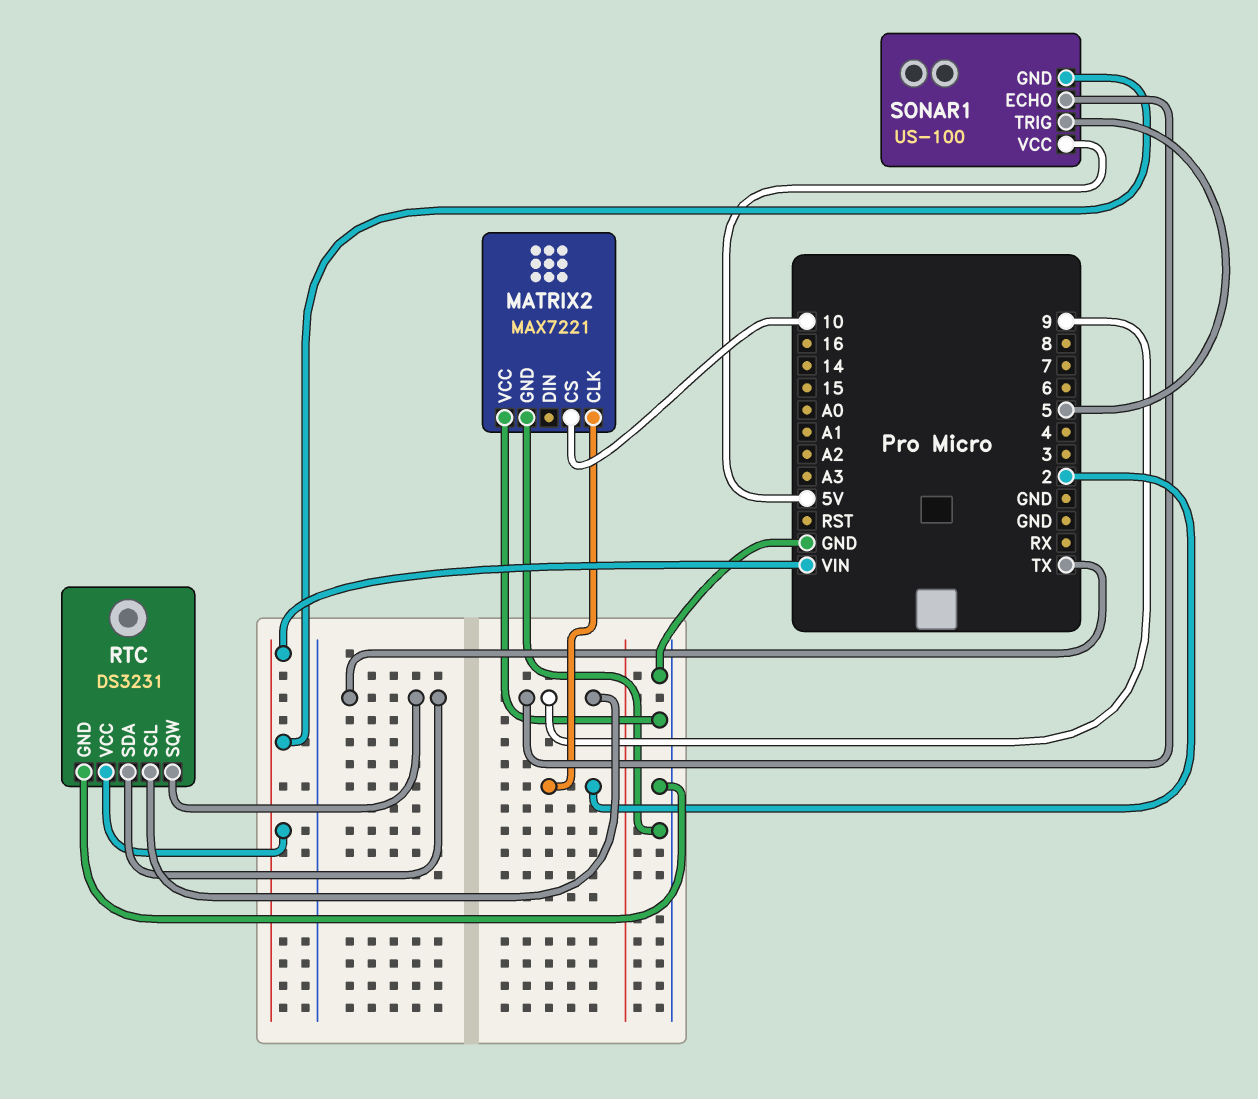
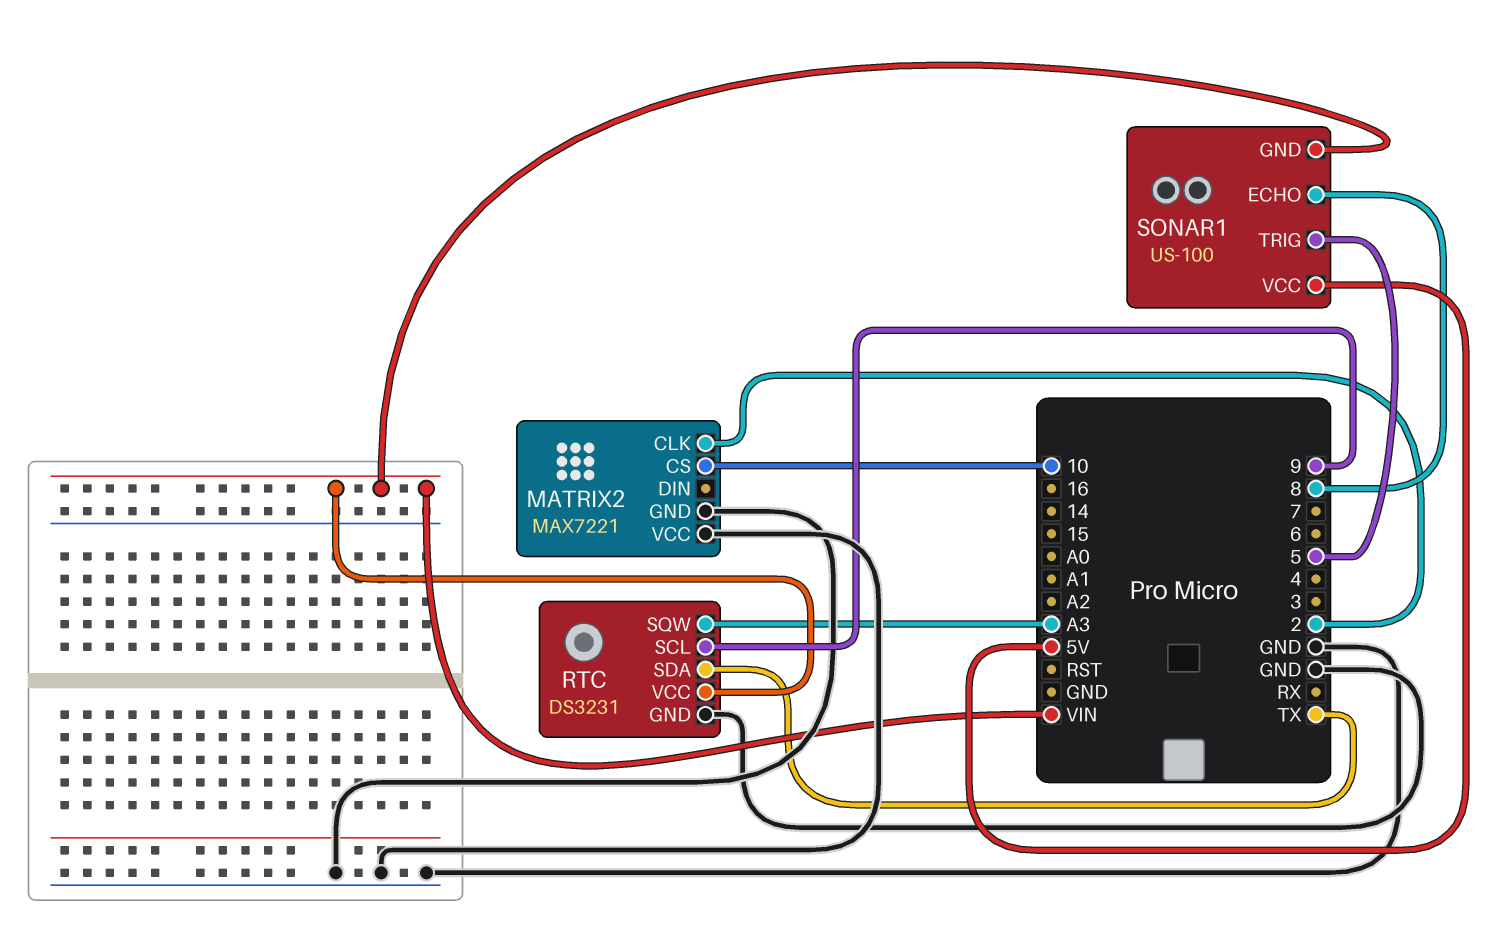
RTC pin SQW: TX -> A3
SONAR1 pin ECHO: 9 -> 8

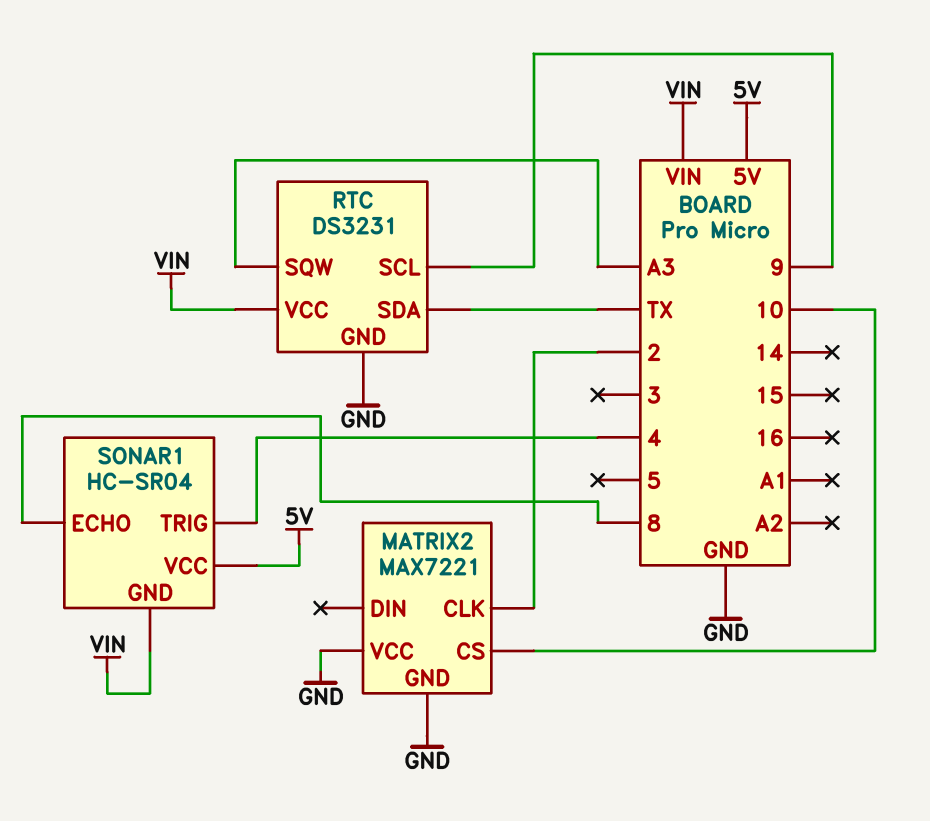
SONAR1: US-100 -> HC-SR04
SONAR1 pin TRIG: 5 -> 4

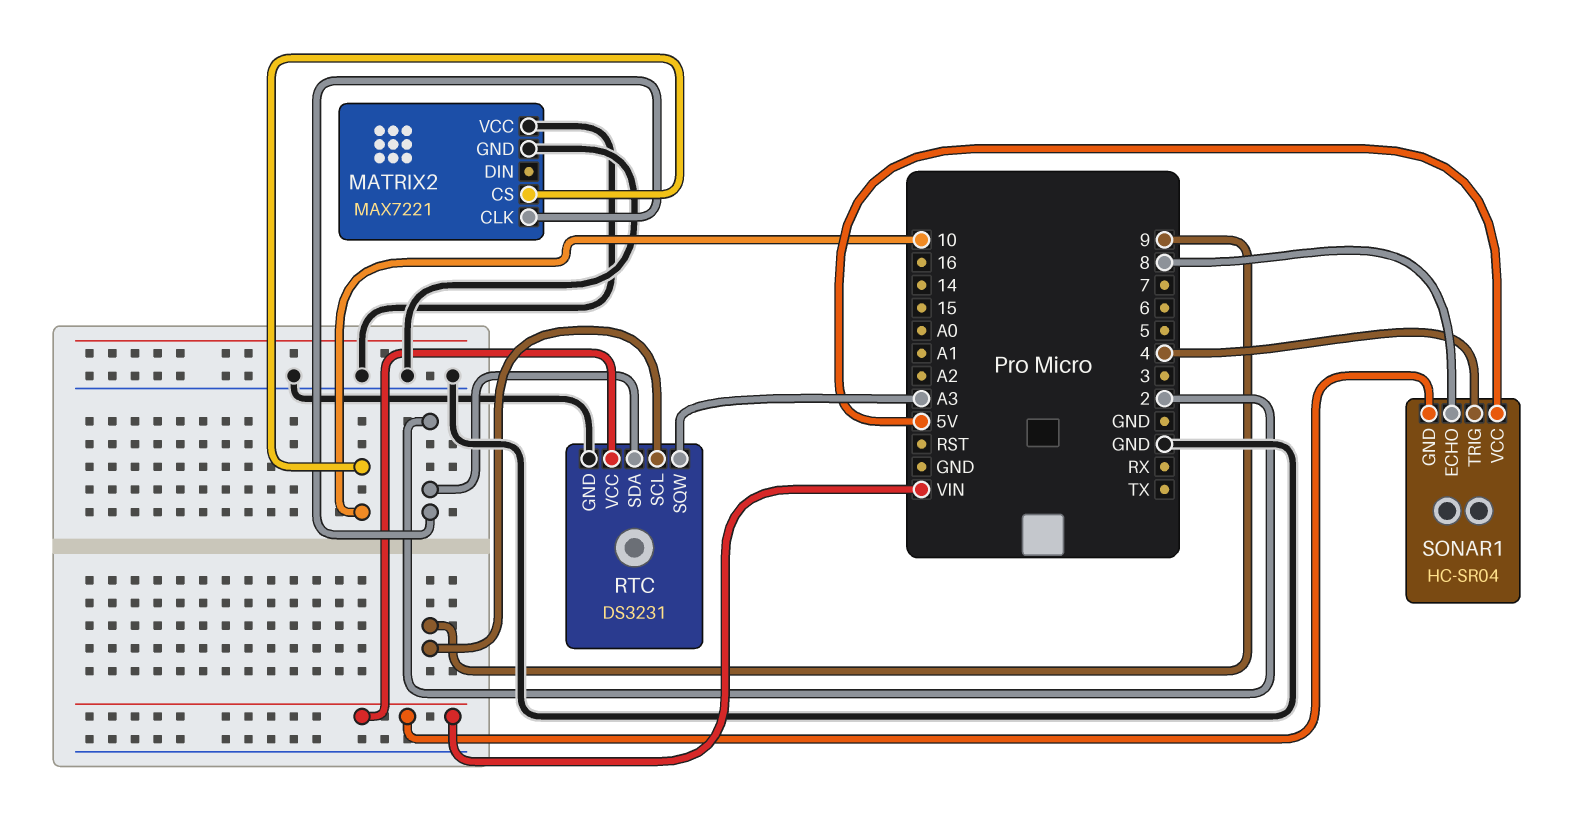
RTC pin SDA: TX -> 2

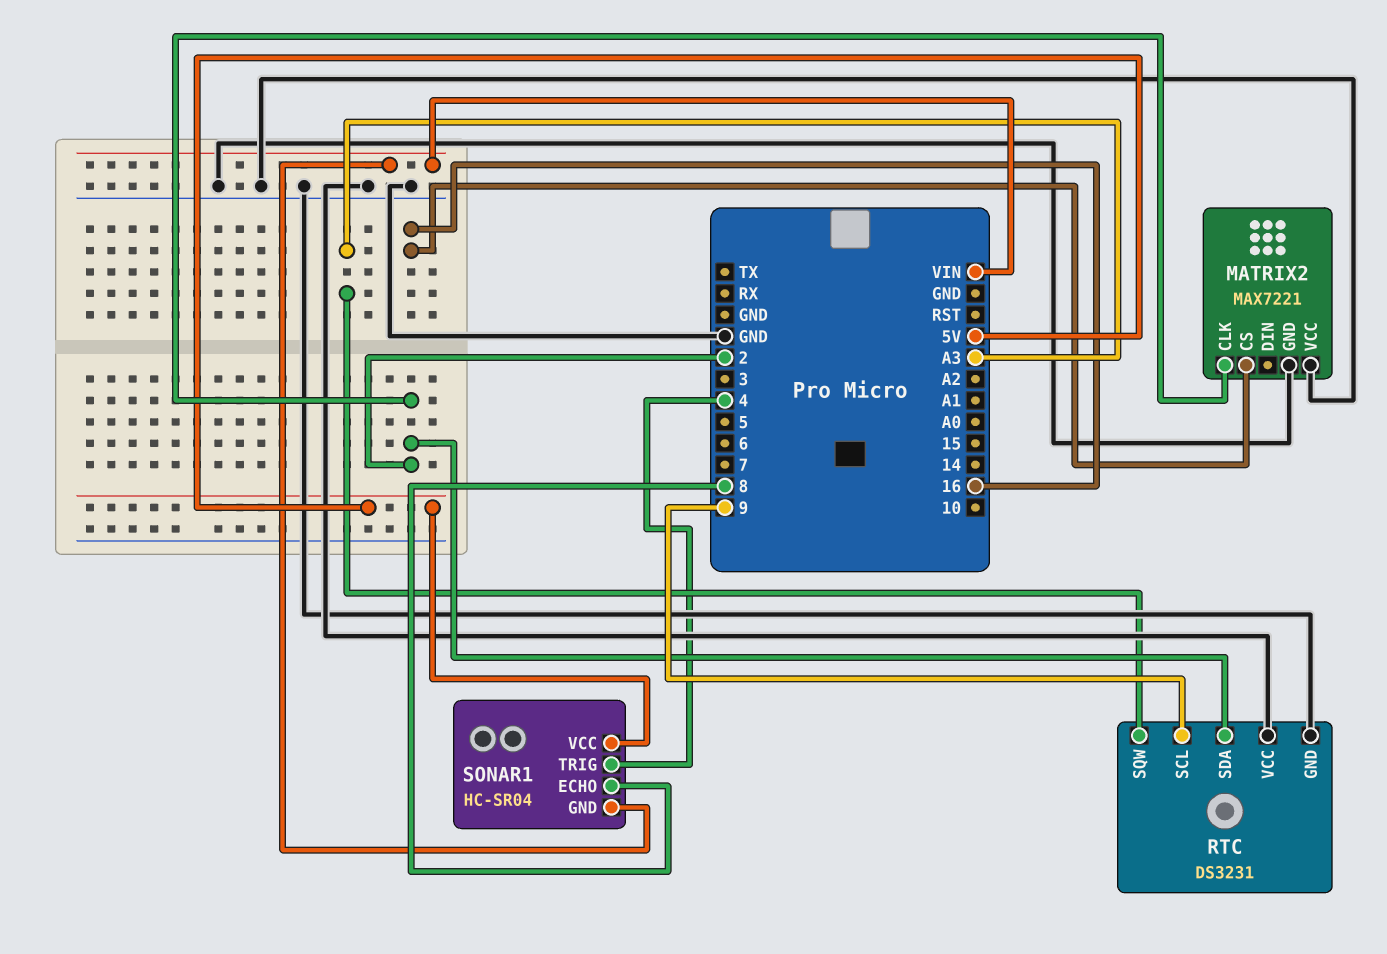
MATRIX2 pin CS: 10 -> 16
RTC pin VCC: VIN -> GND

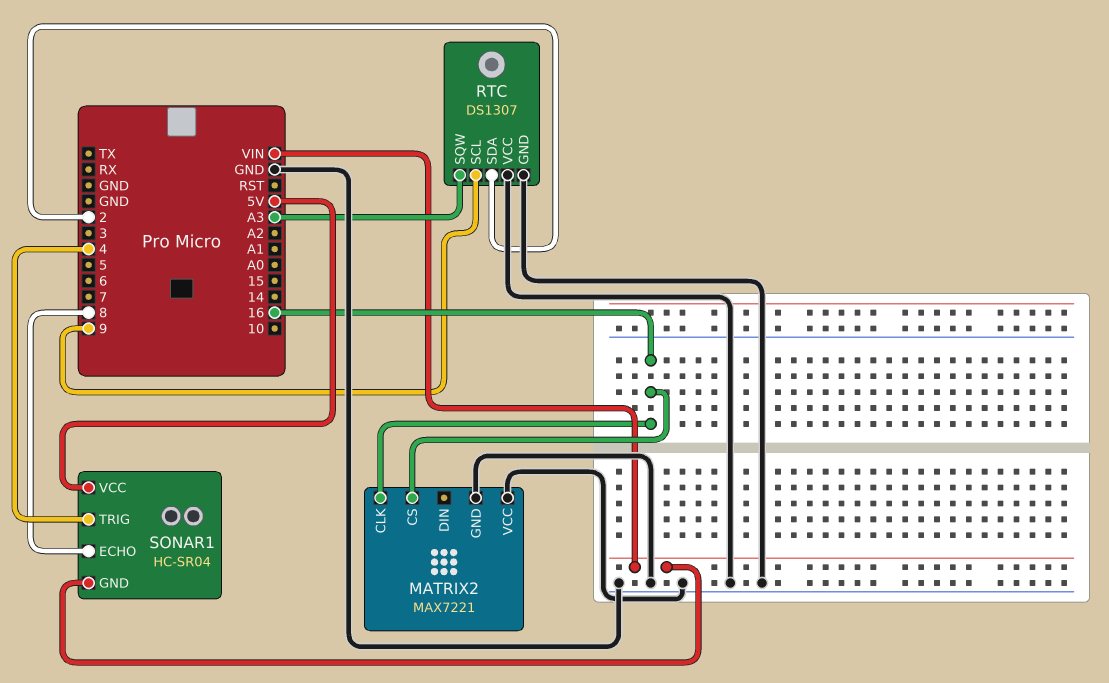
MATRIX2 pin CLK: 2 -> 16
RTC: DS3231 -> DS1307

